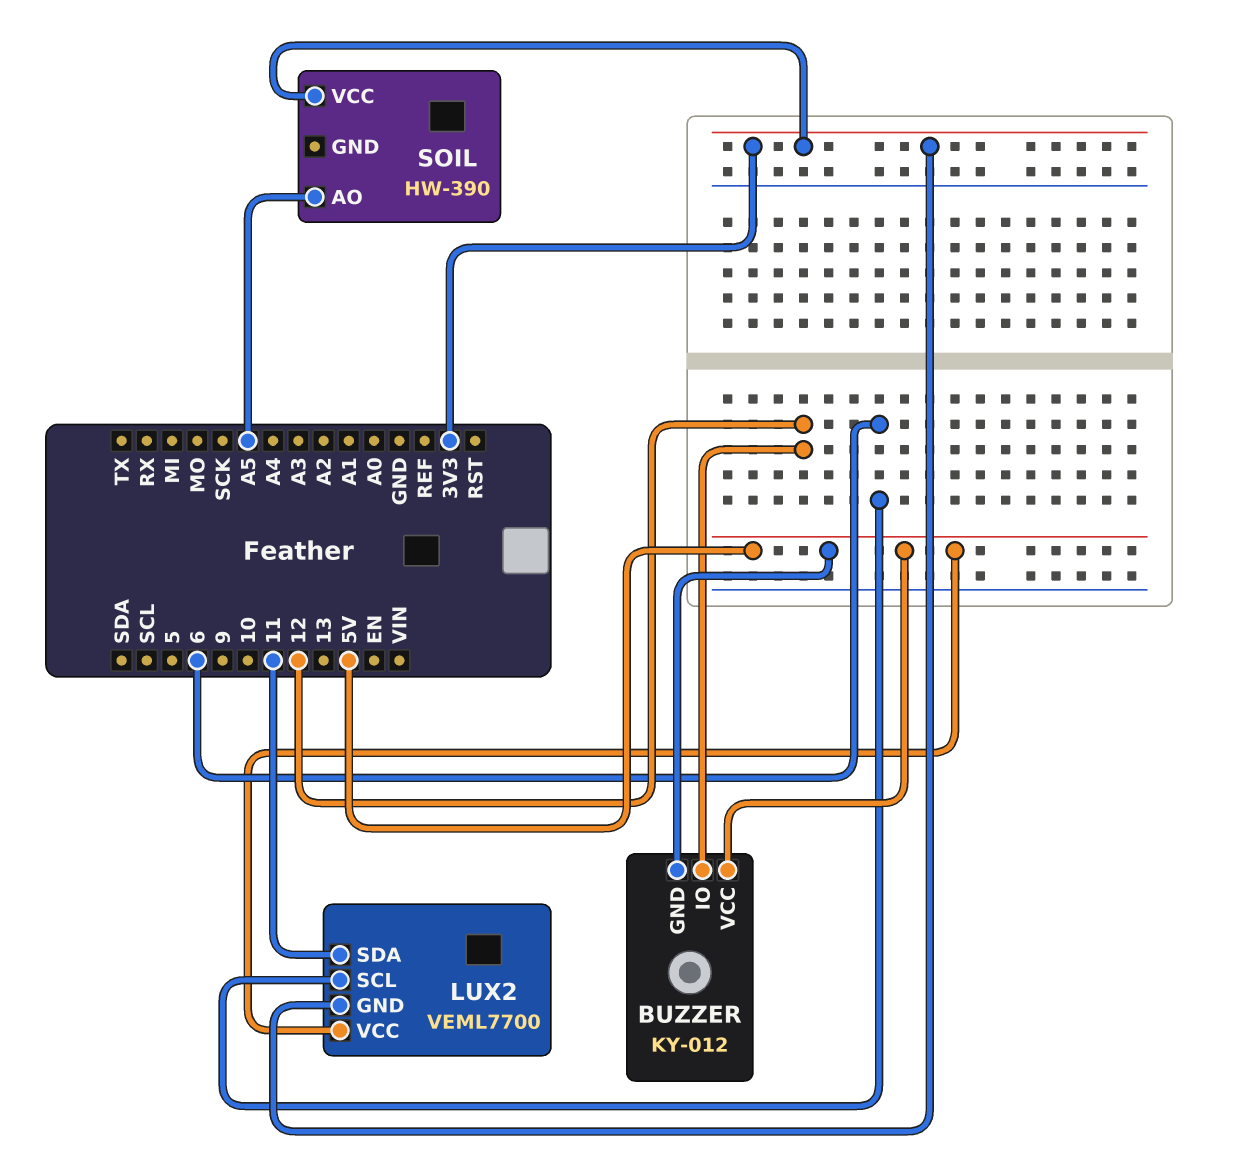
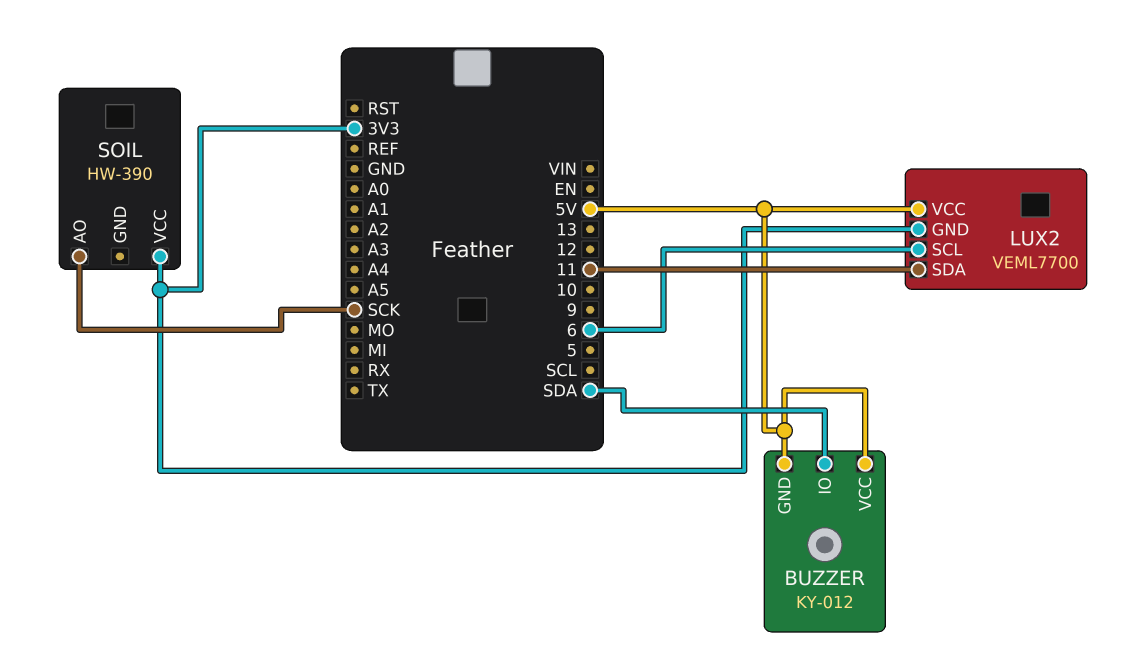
BUZZER pin IO: 12 -> SDA
SOIL pin AO: A5 -> SCK

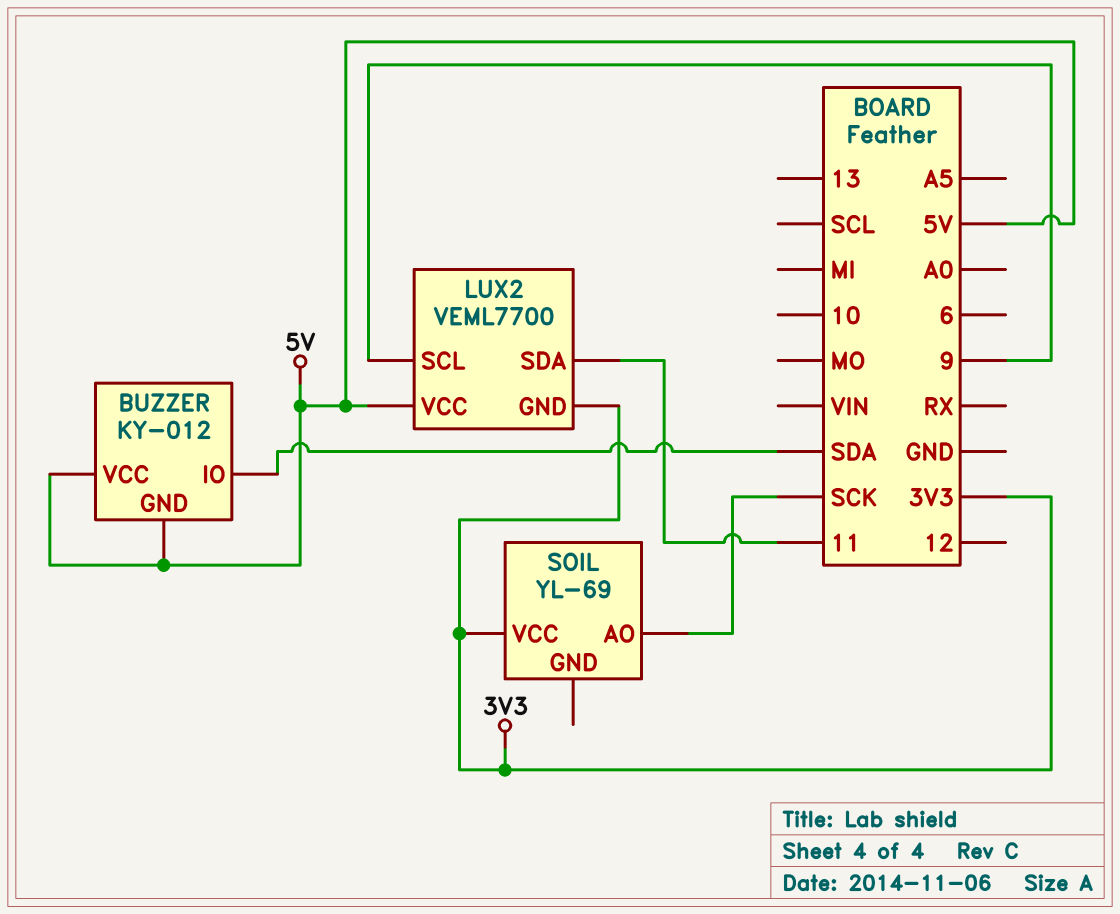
LUX2 pin SCL: 6 -> 9
SOIL: HW-390 -> YL-69

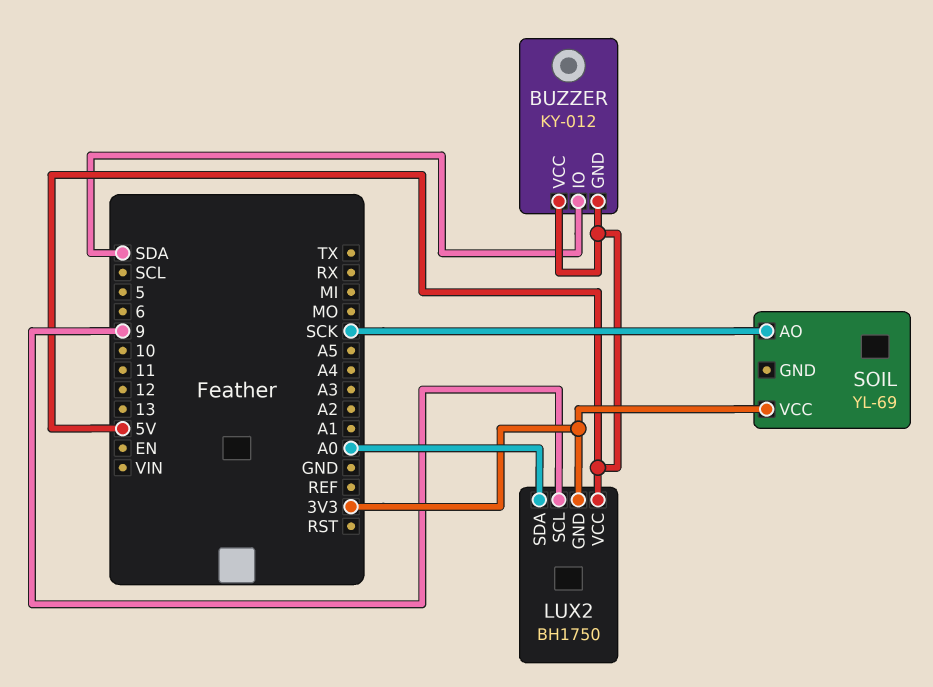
LUX2: VEML7700 -> BH1750
LUX2 pin SDA: 11 -> A0

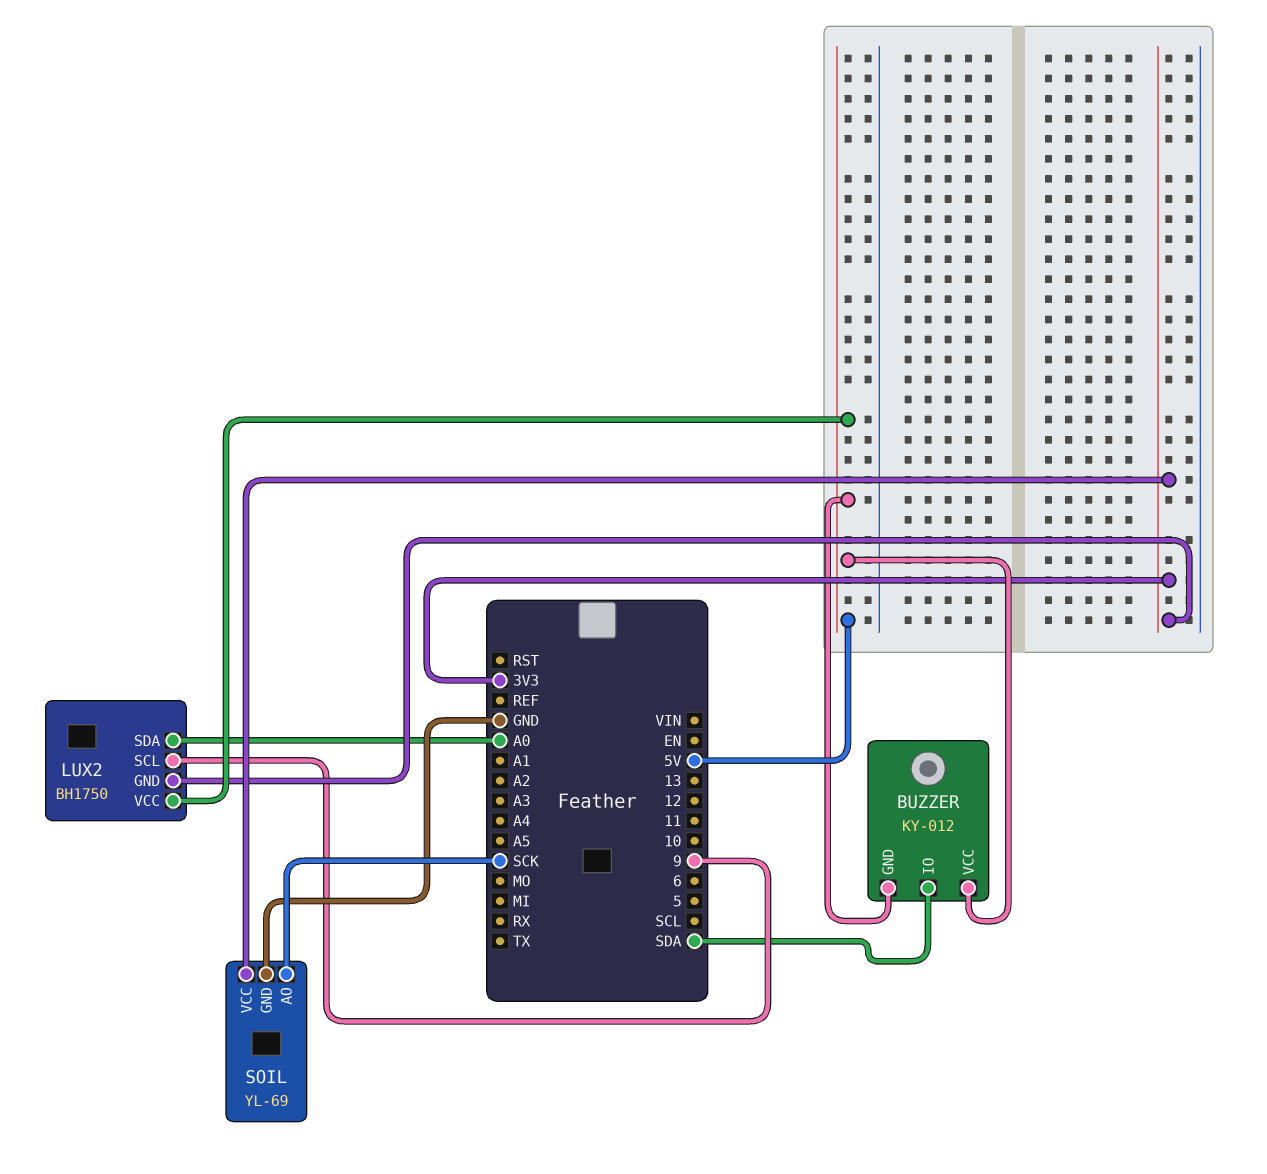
SOIL pin GND: none -> GND

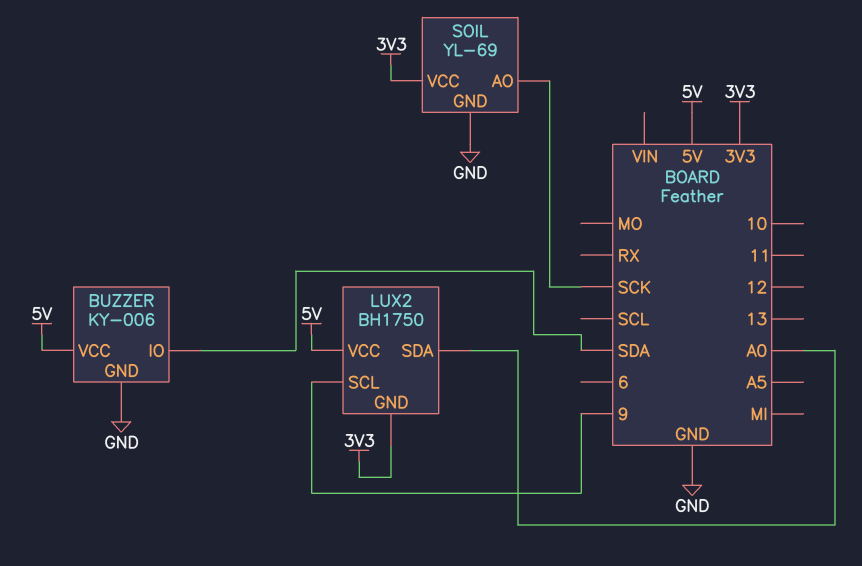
BUZZER: KY-012 -> KY-006
BUZZER pin GND: 5V -> GND

